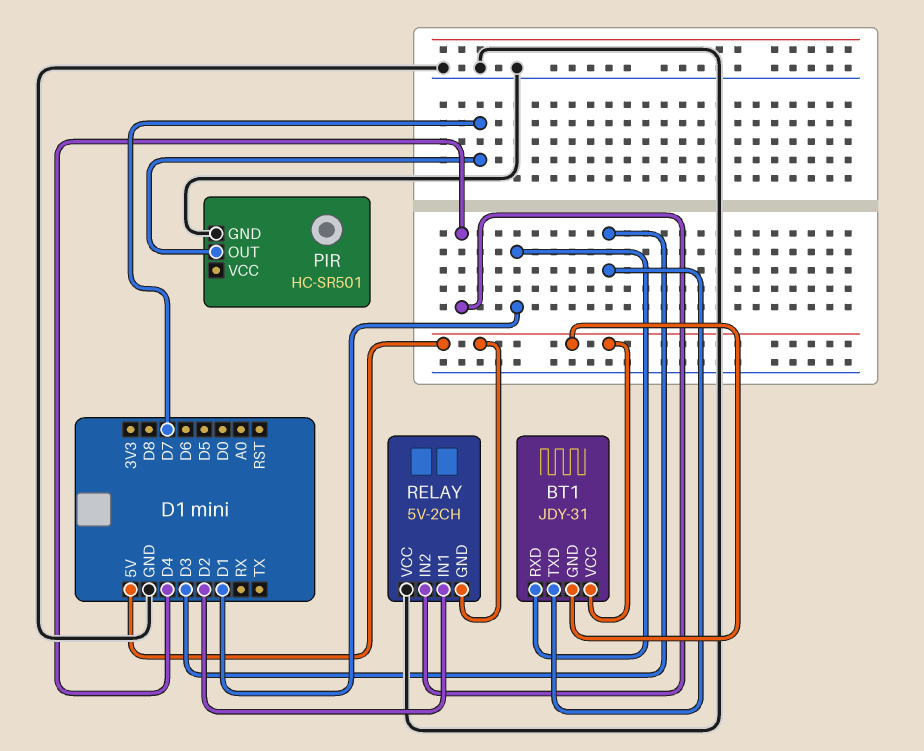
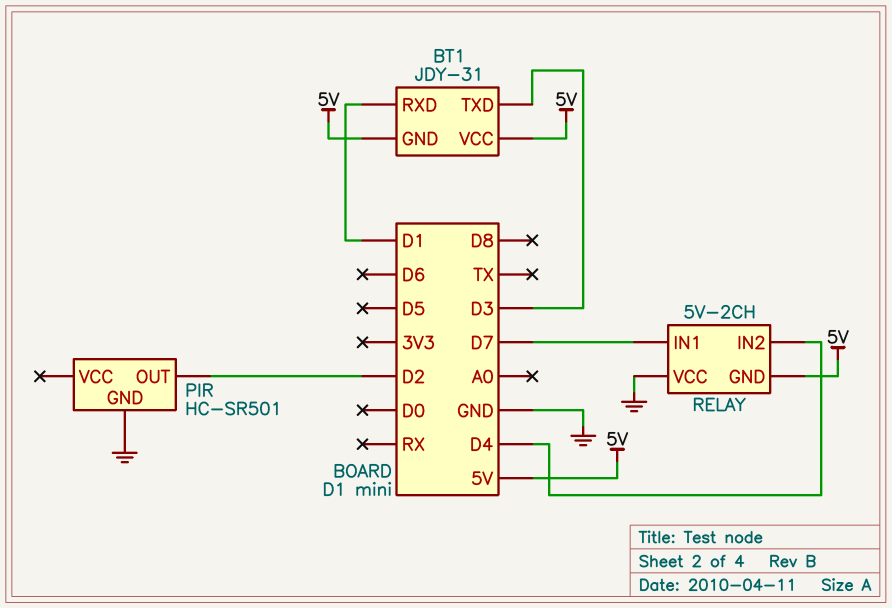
PIR pin OUT: D7 -> D2
RELAY pin IN1: D2 -> D7

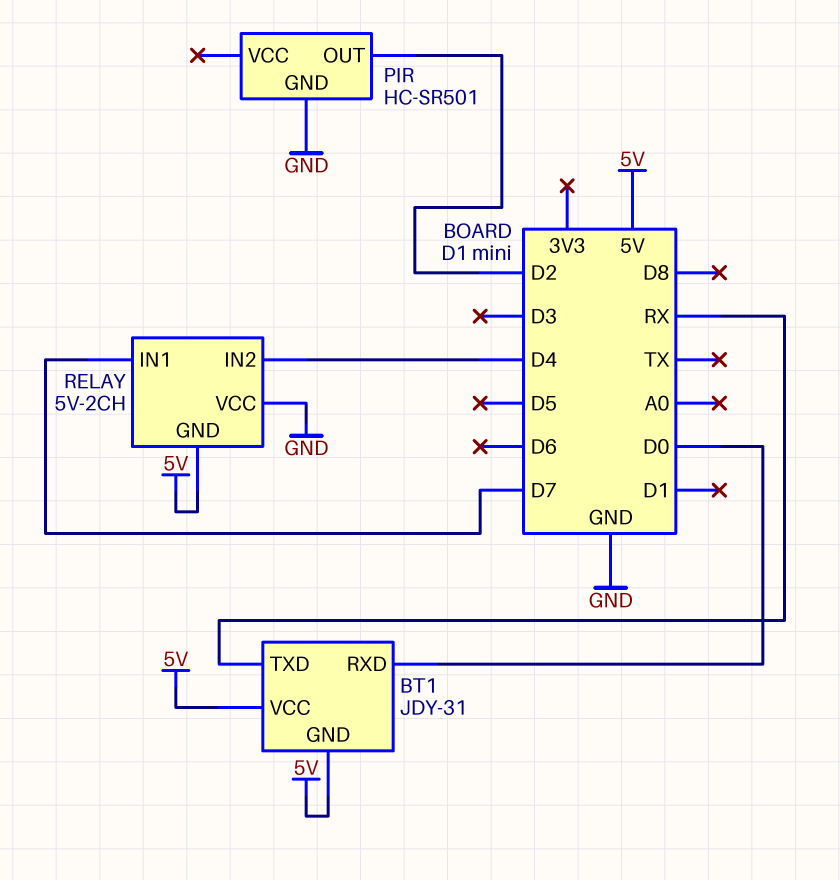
BT1 pin RXD: D1 -> D0
BT1 pin TXD: D3 -> RX

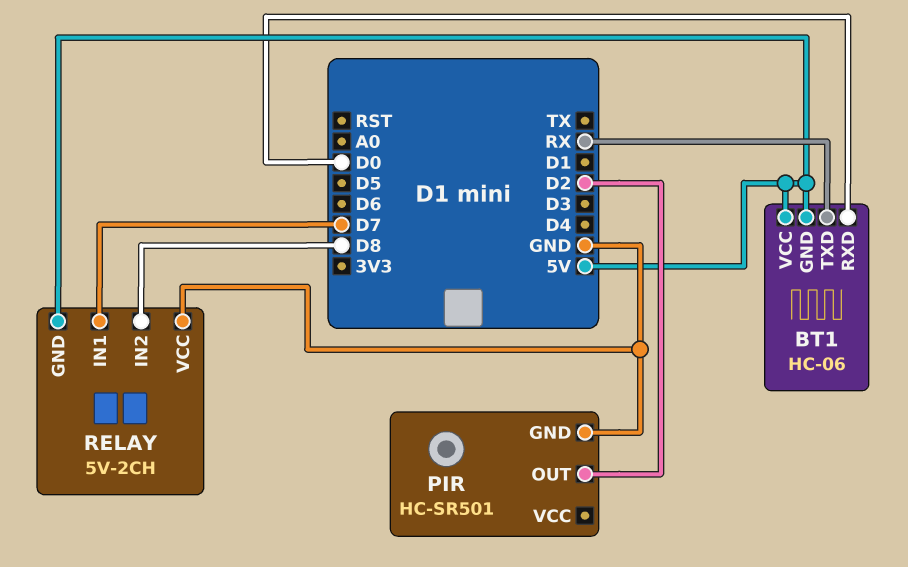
BT1: JDY-31 -> HC-06
RELAY pin IN2: D4 -> D8

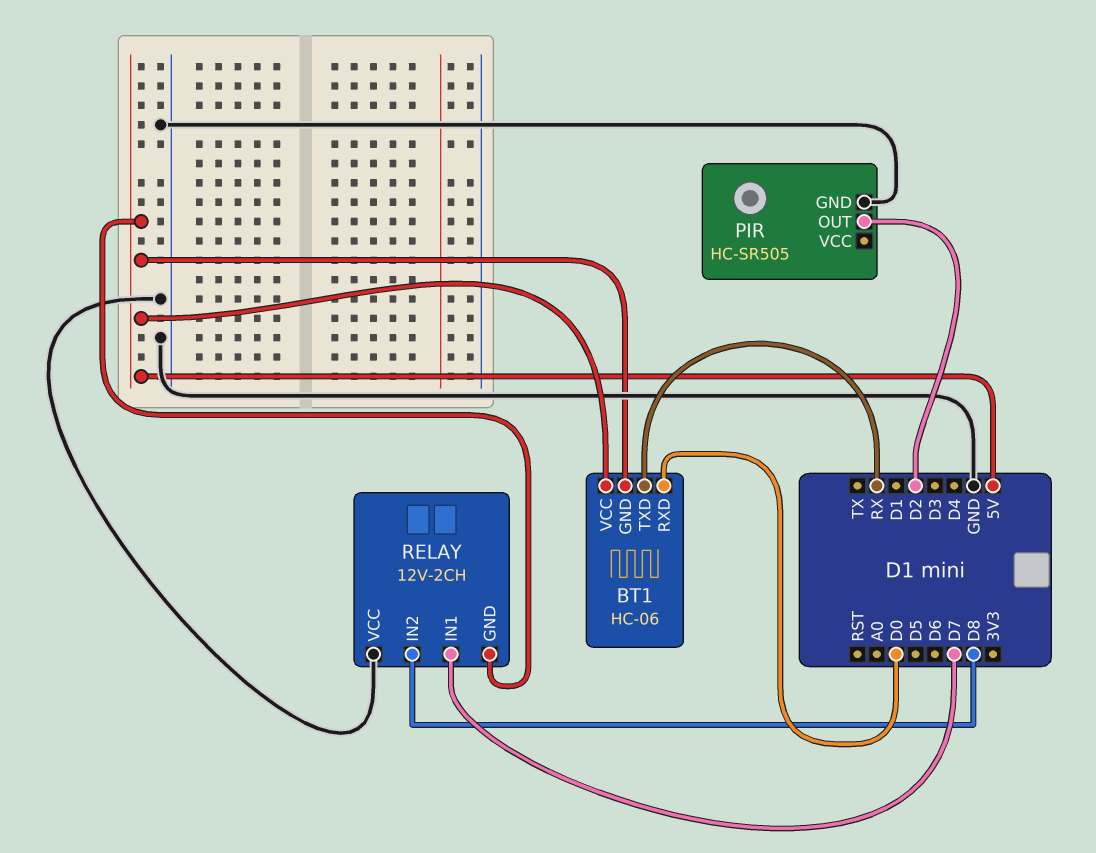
PIR: HC-SR501 -> HC-SR505
RELAY: 5V-2CH -> 12V-2CH

